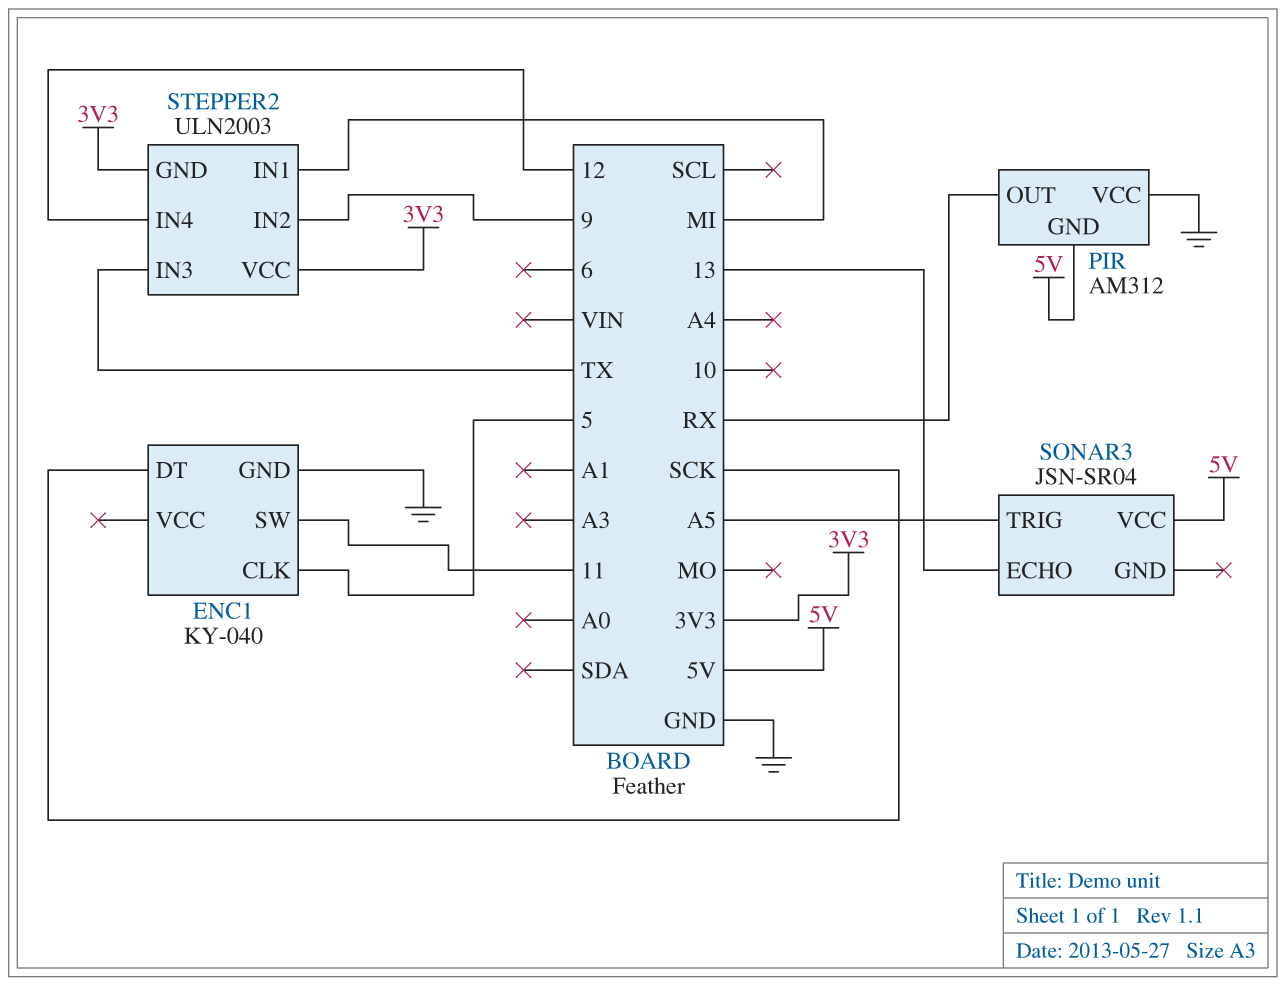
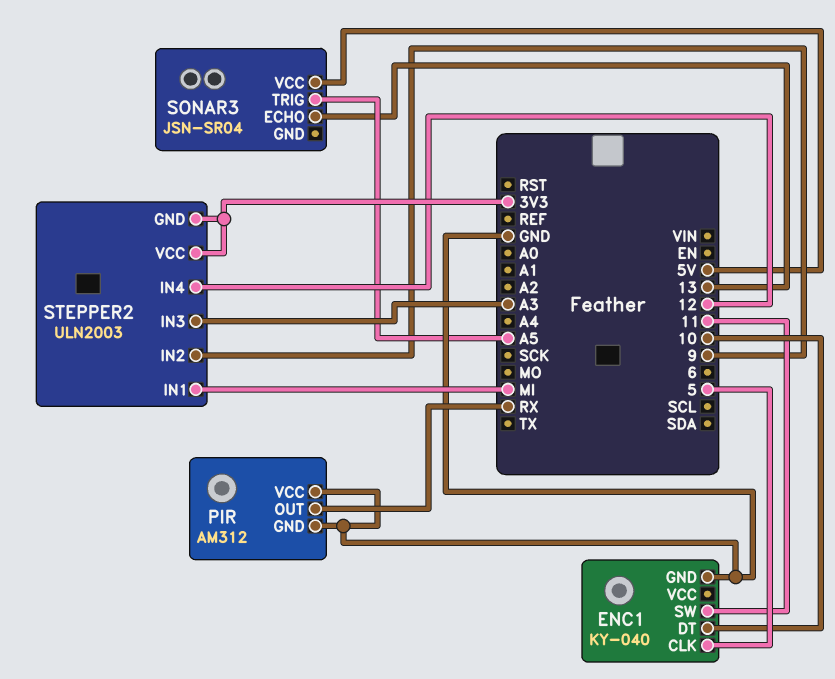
ENC1 pin DT: SCK -> 10
PIR pin GND: 5V -> GND
STEPPER2 pin IN3: TX -> A3

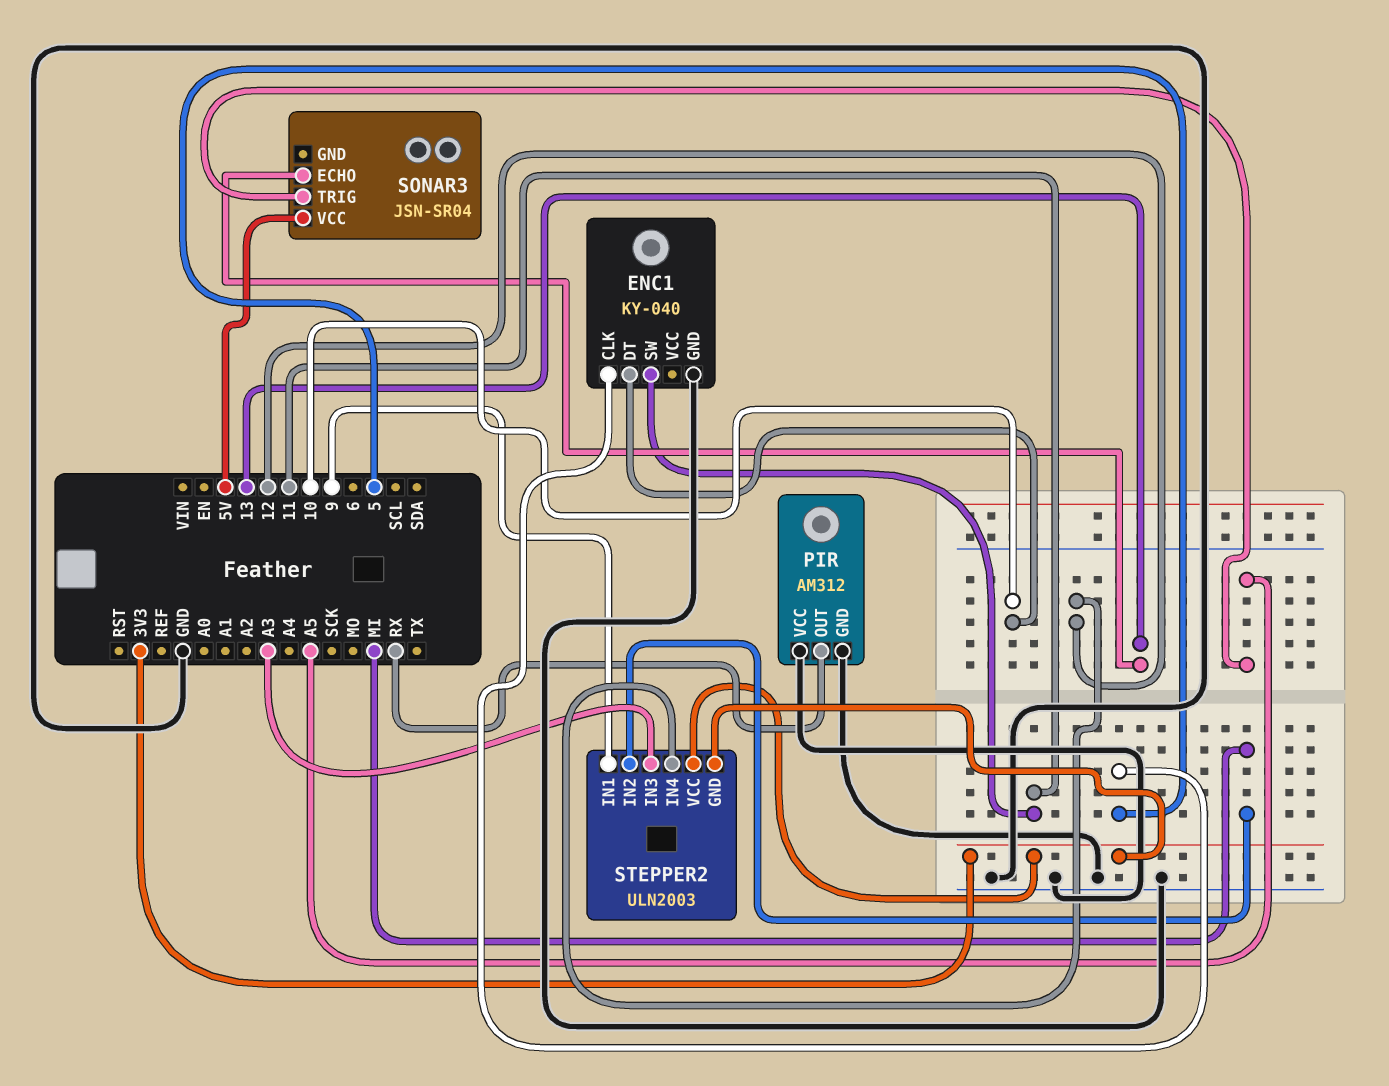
STEPPER2 pin IN1: MI -> 9
STEPPER2 pin IN2: 9 -> MI

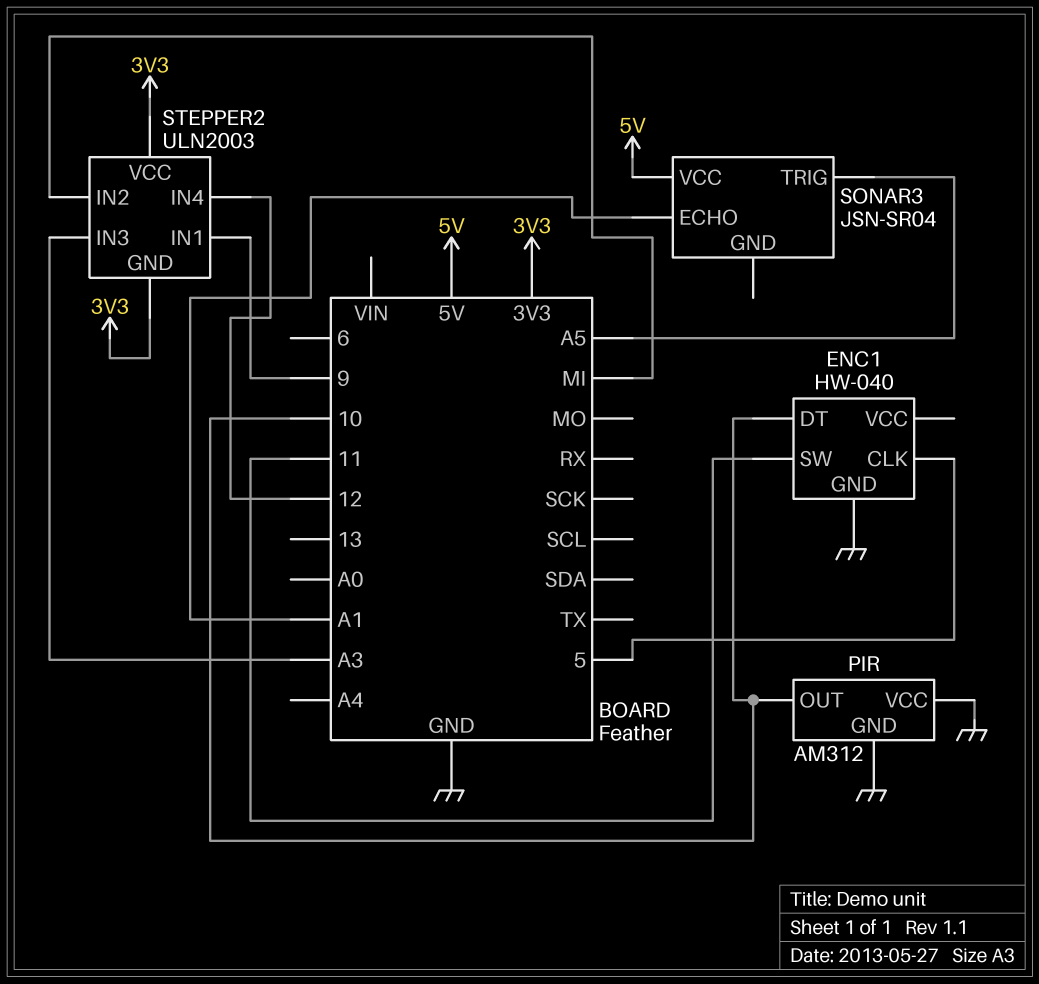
ENC1: KY-040 -> HW-040
PIR pin OUT: RX -> 10
SONAR3 pin ECHO: 13 -> A1

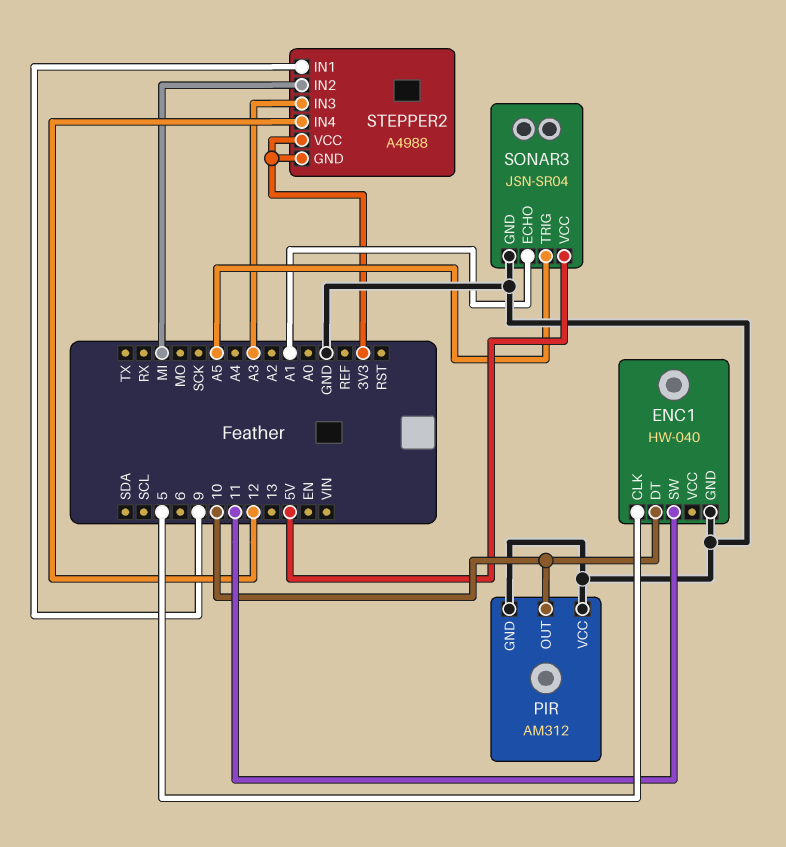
SONAR3 pin GND: none -> GND
STEPPER2: ULN2003 -> A4988

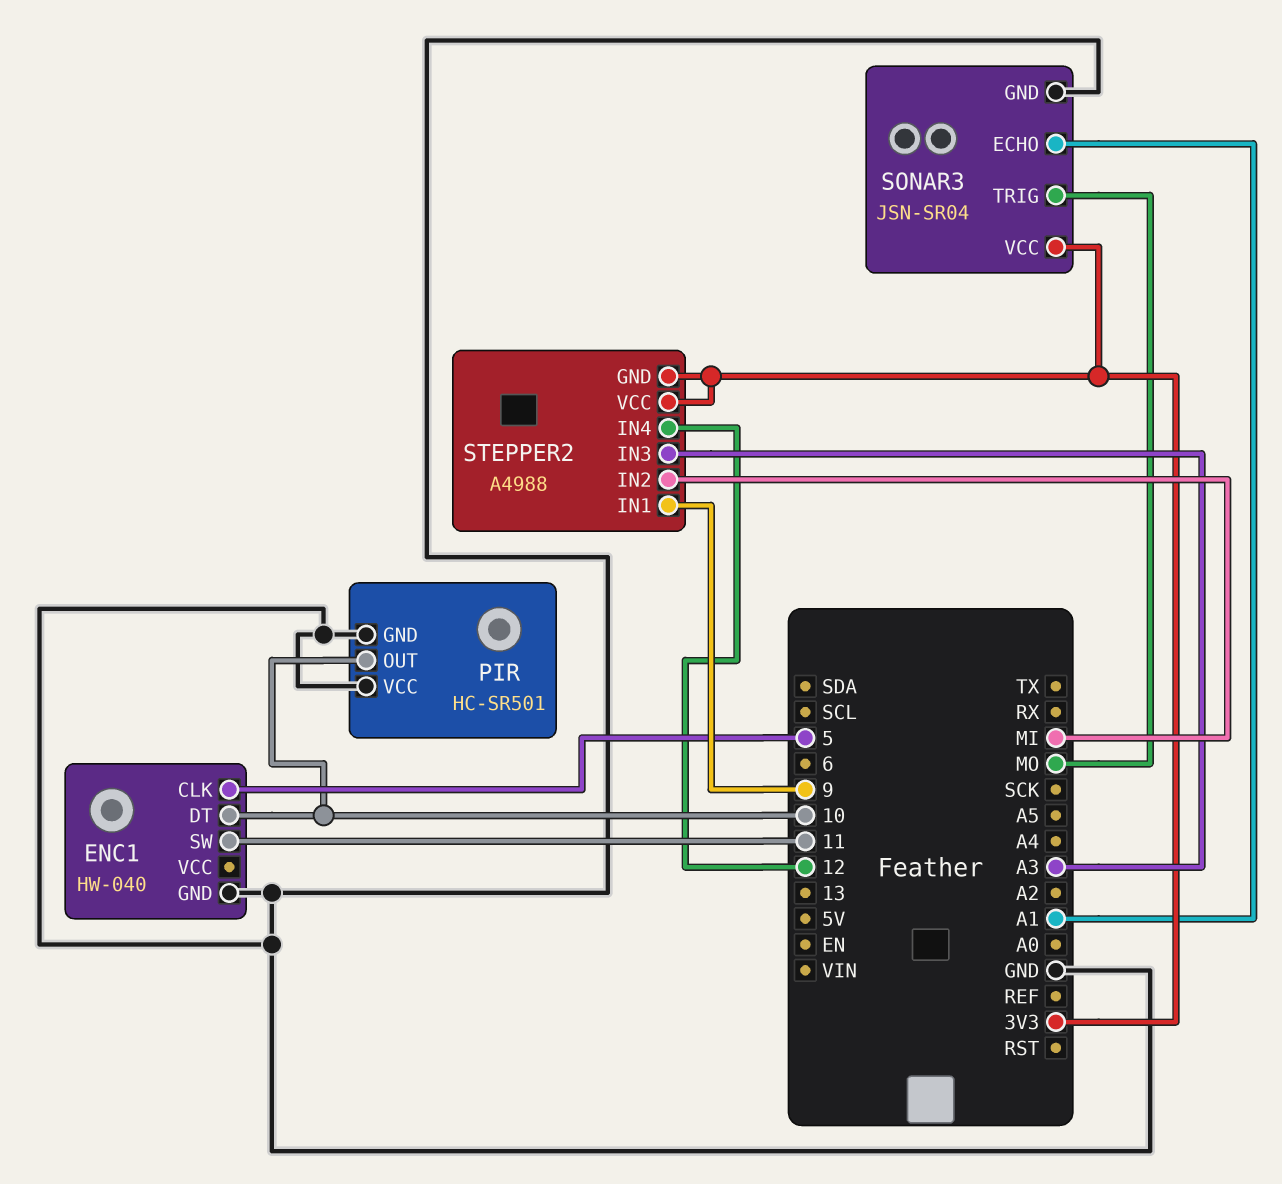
PIR: AM312 -> HC-SR501
SONAR3 pin TRIG: A5 -> MO
SONAR3 pin VCC: 5V -> 3V3

